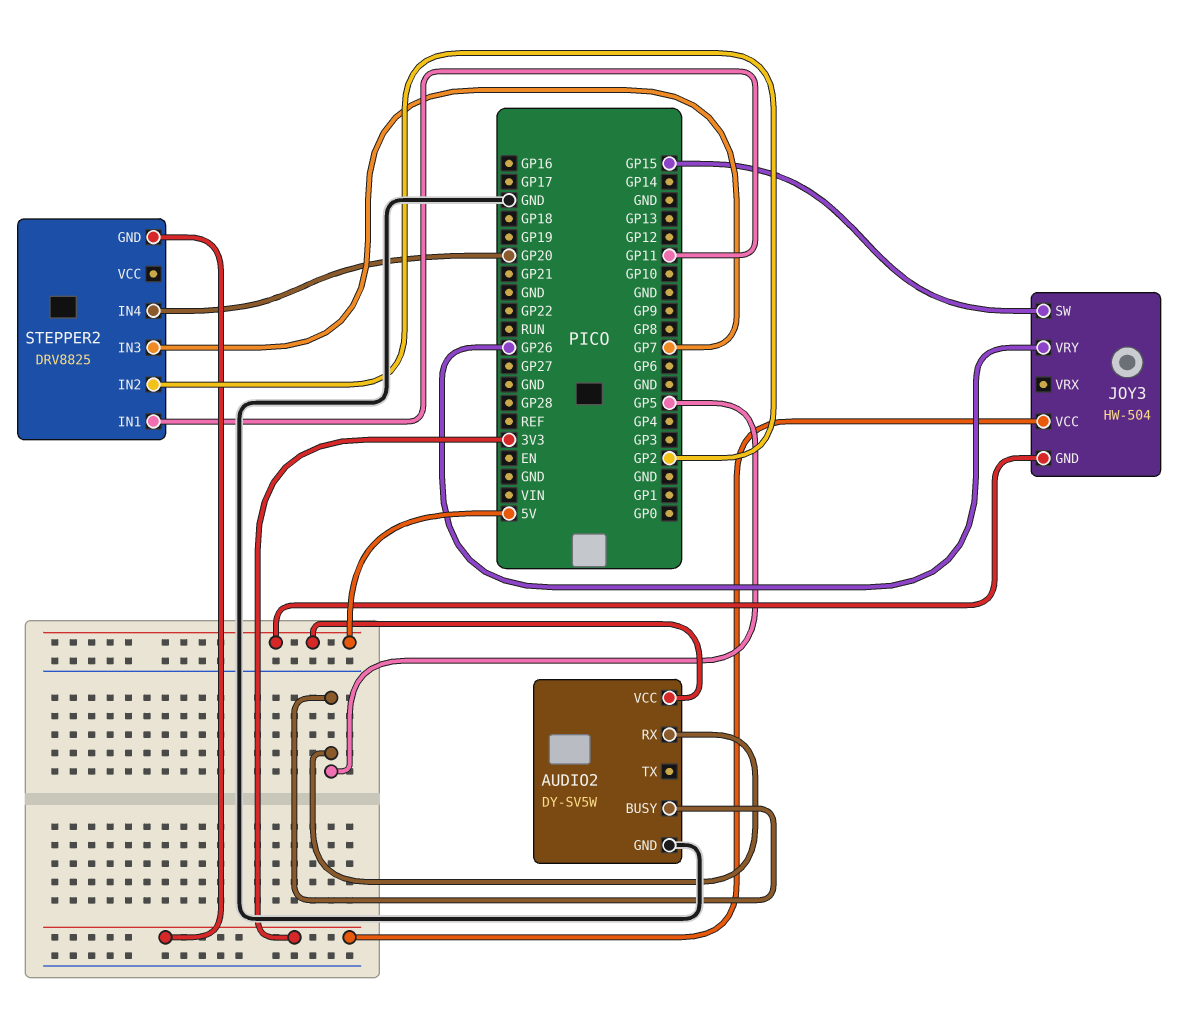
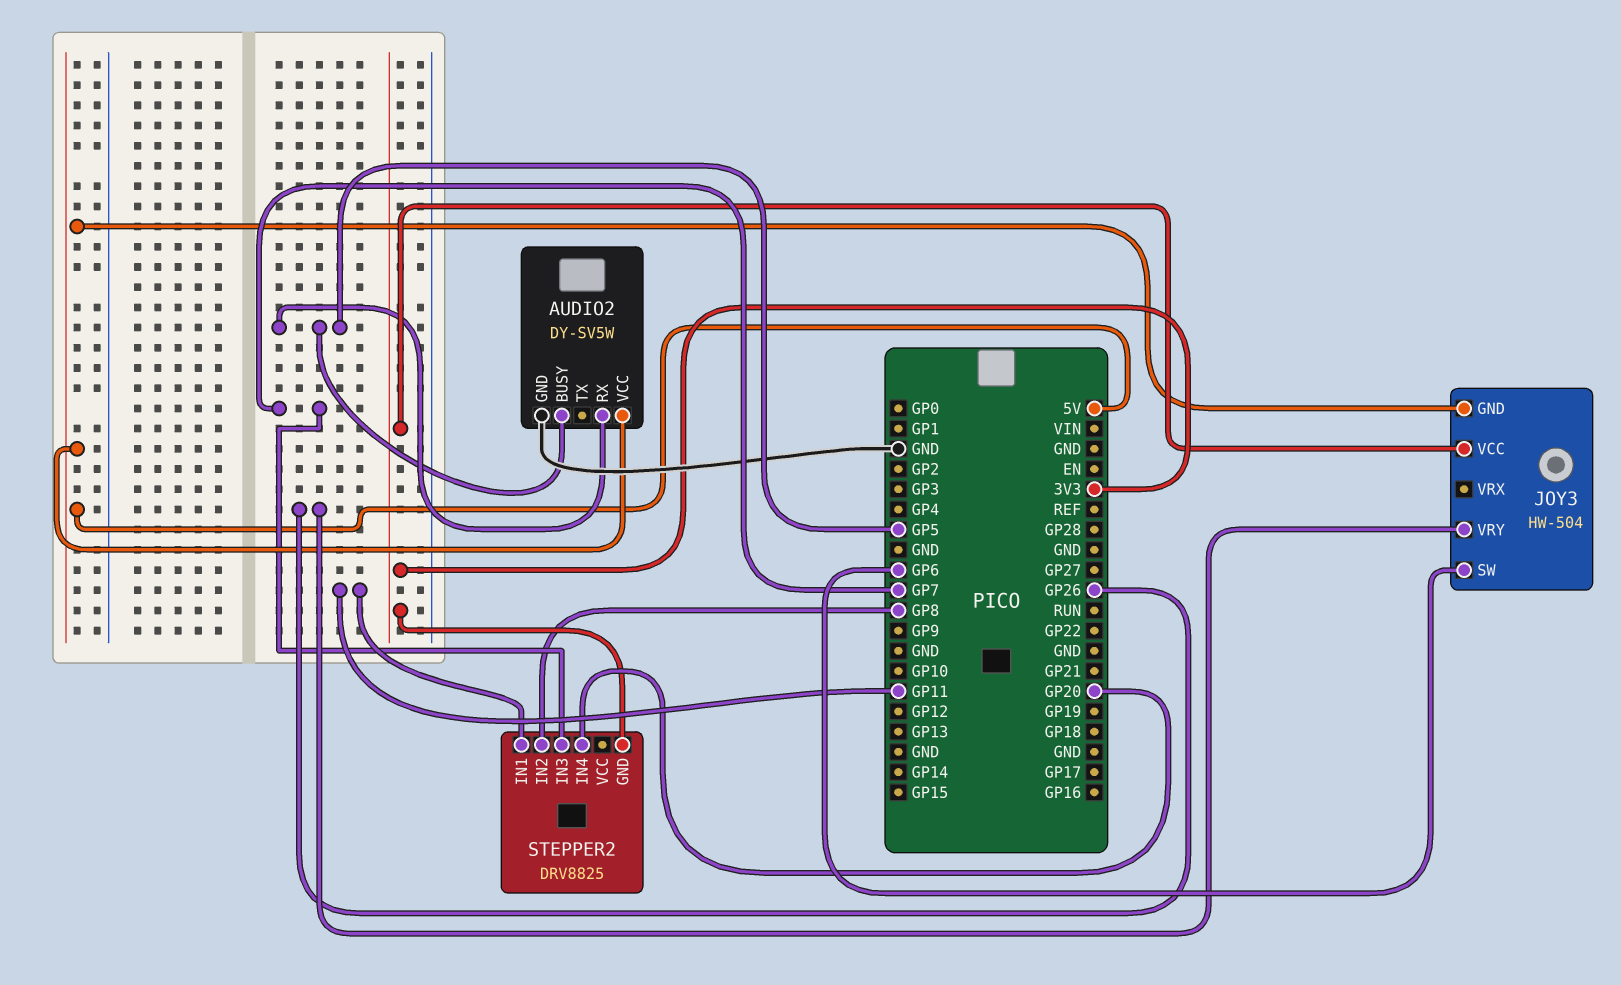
JOY3 pin SW: GP15 -> GP6
STEPPER2 pin IN2: GP2 -> GP8

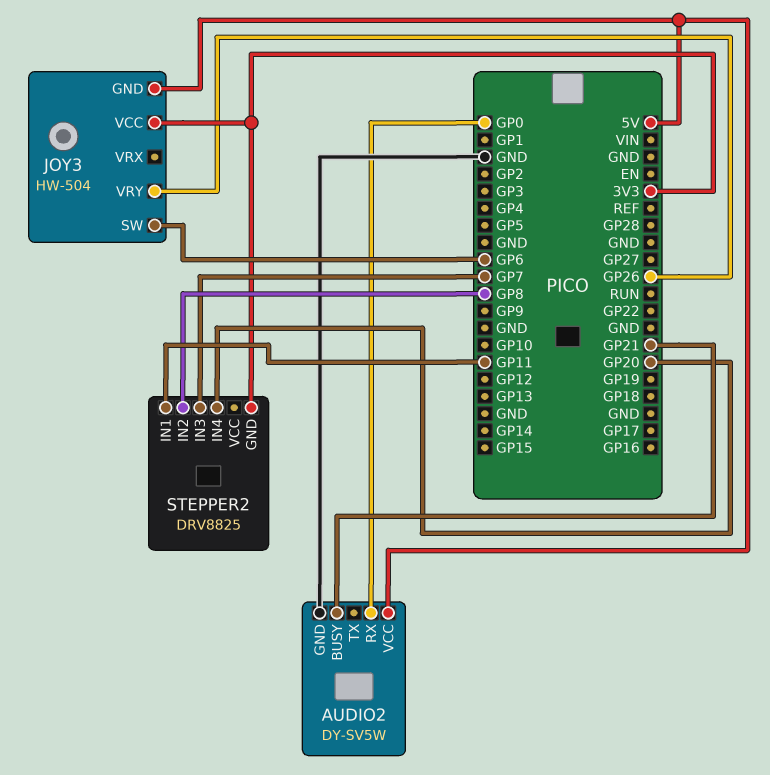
AUDIO2 pin BUSY: GP5 -> GP21
AUDIO2 pin RX: GP5 -> GP0

